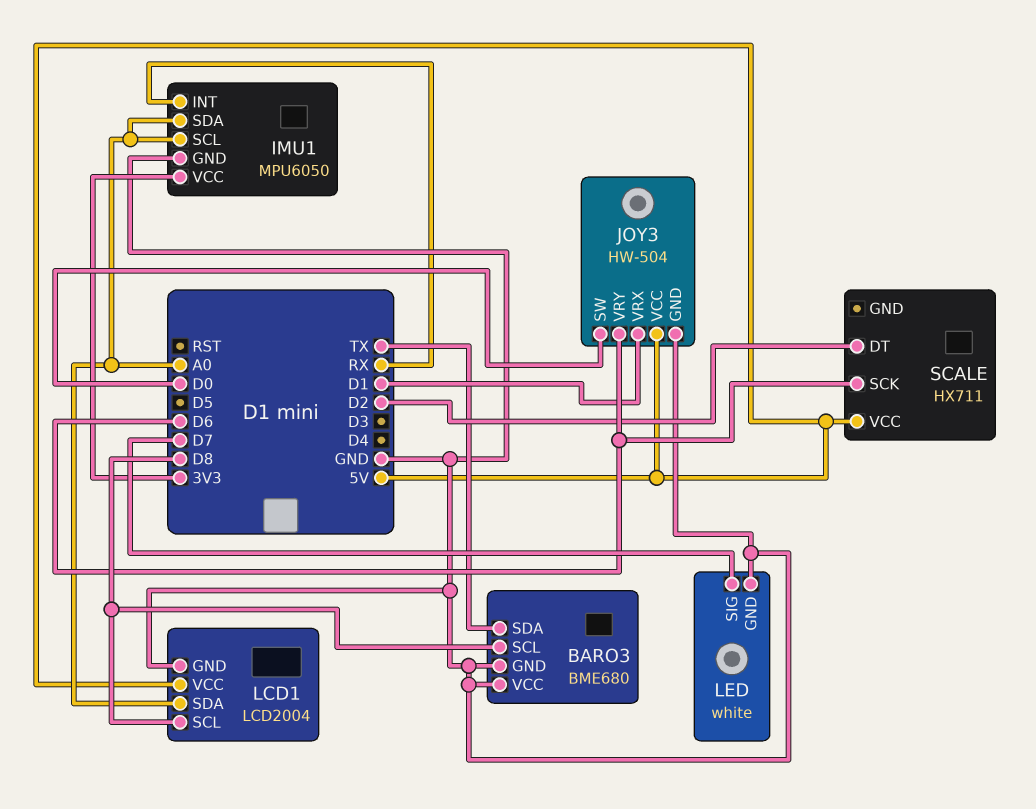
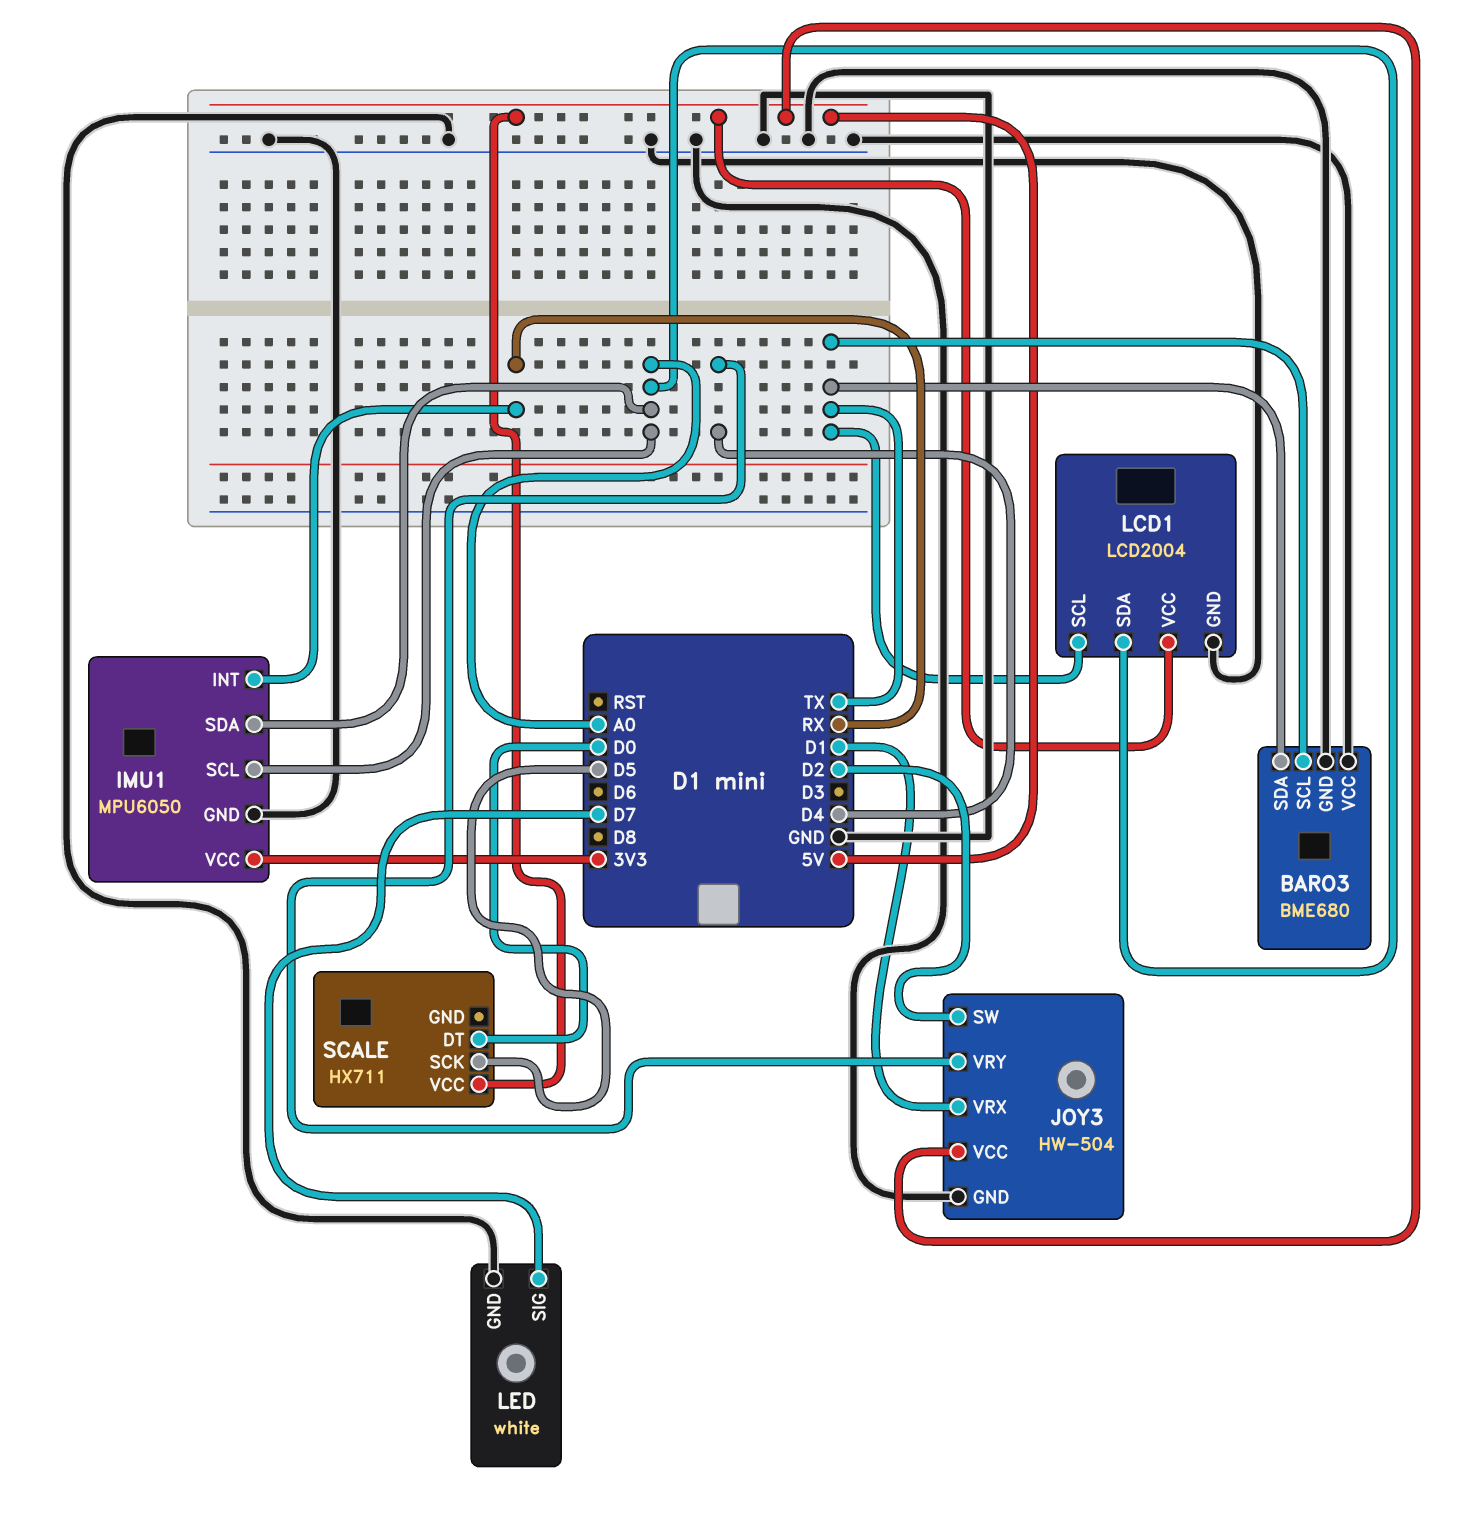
BARO3 pin SCL: D8 -> TX
JOY3 pin SW: D0 -> D2
JOY3 pin VRY: D6 -> D4
LCD1 pin SCL: D8 -> TX
SCALE pin DT: D2 -> D0
SCALE pin SCK: D6 -> D5

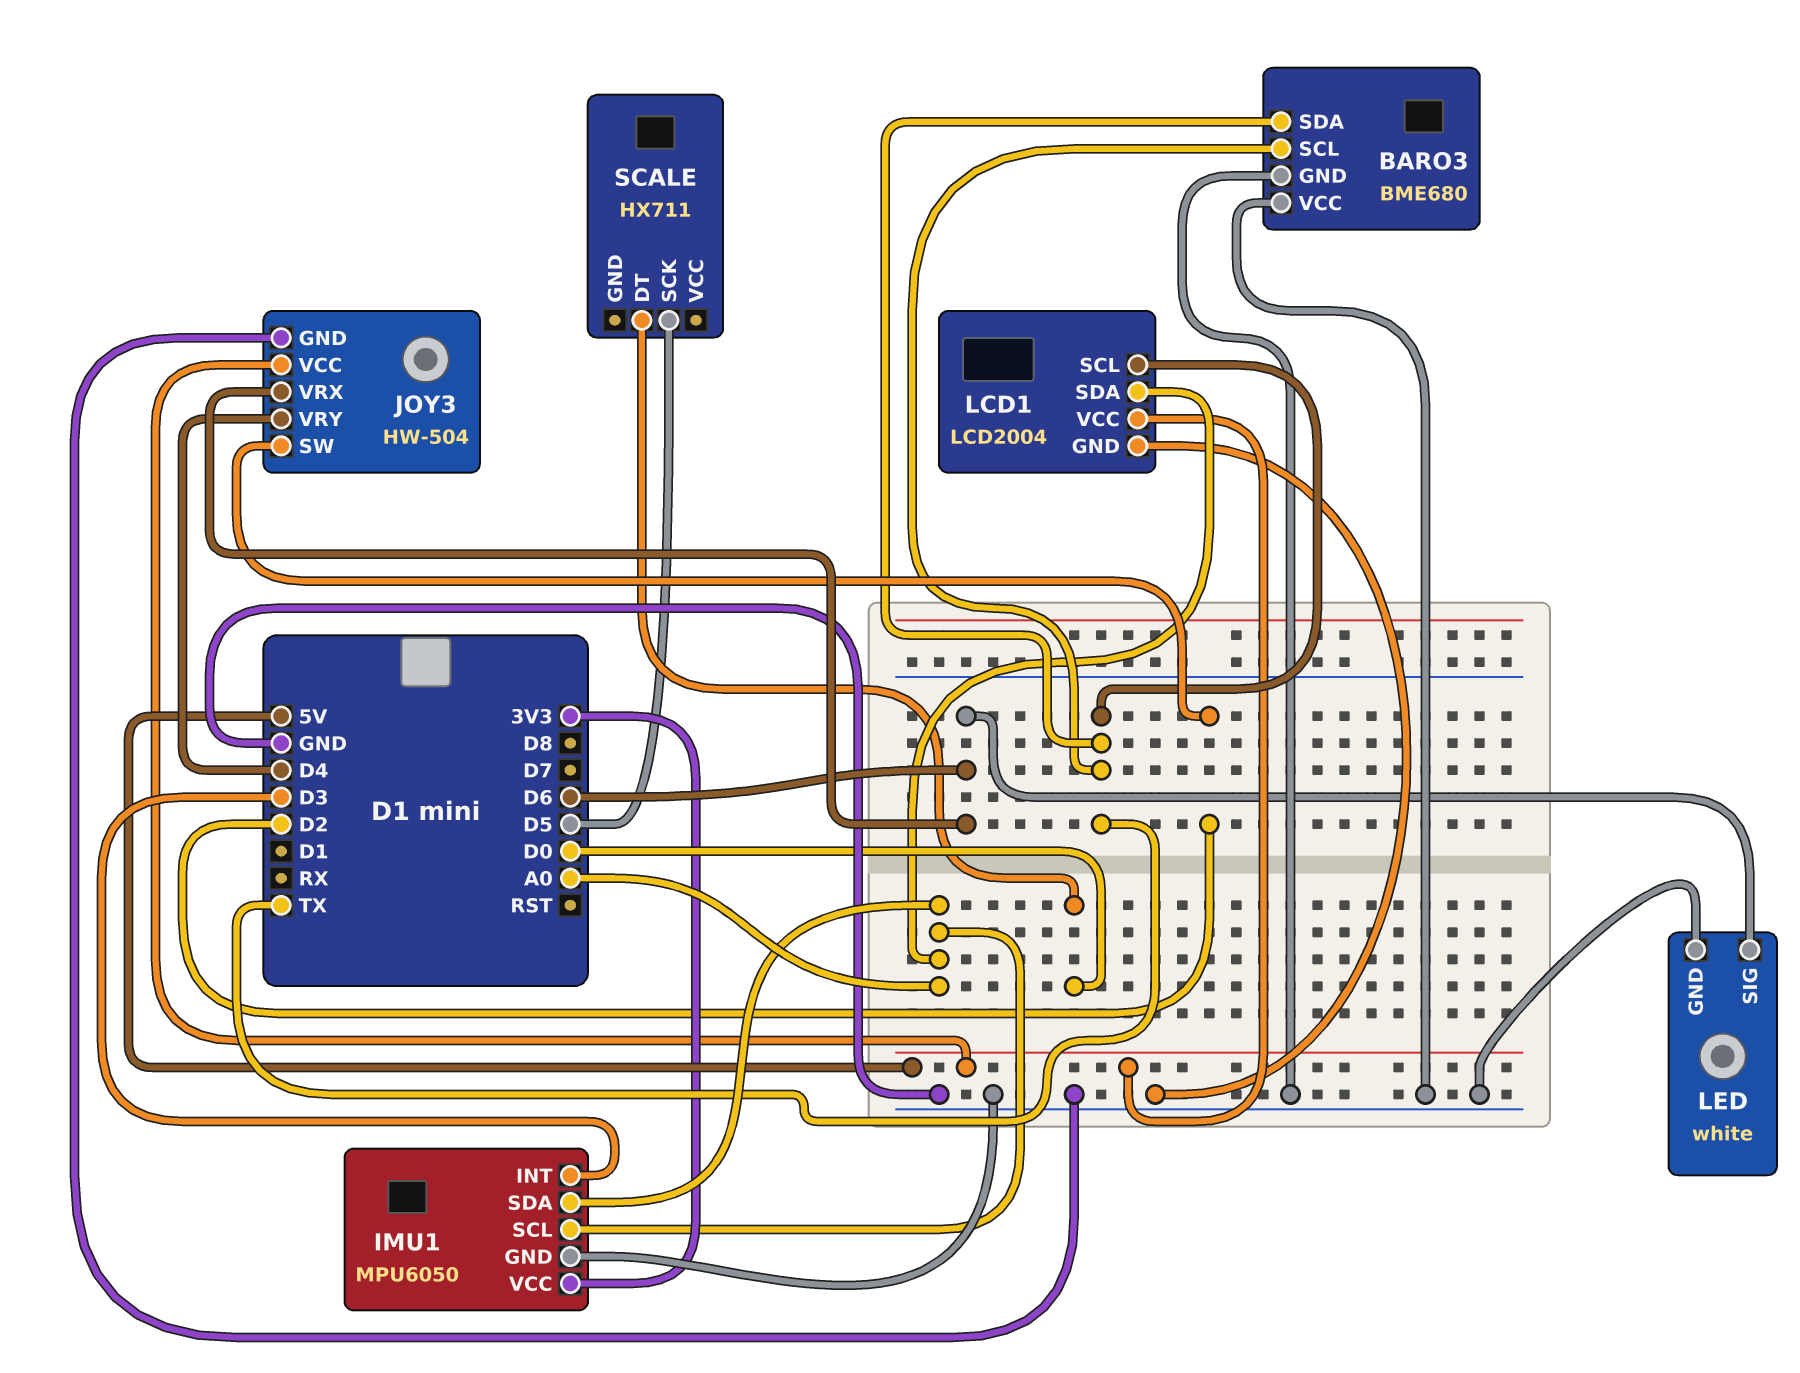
IMU1 pin INT: RX -> D3
JOY3 pin VRX: D1 -> D6
LED pin SIG: D7 -> D6
SCALE pin VCC: 5V -> none

